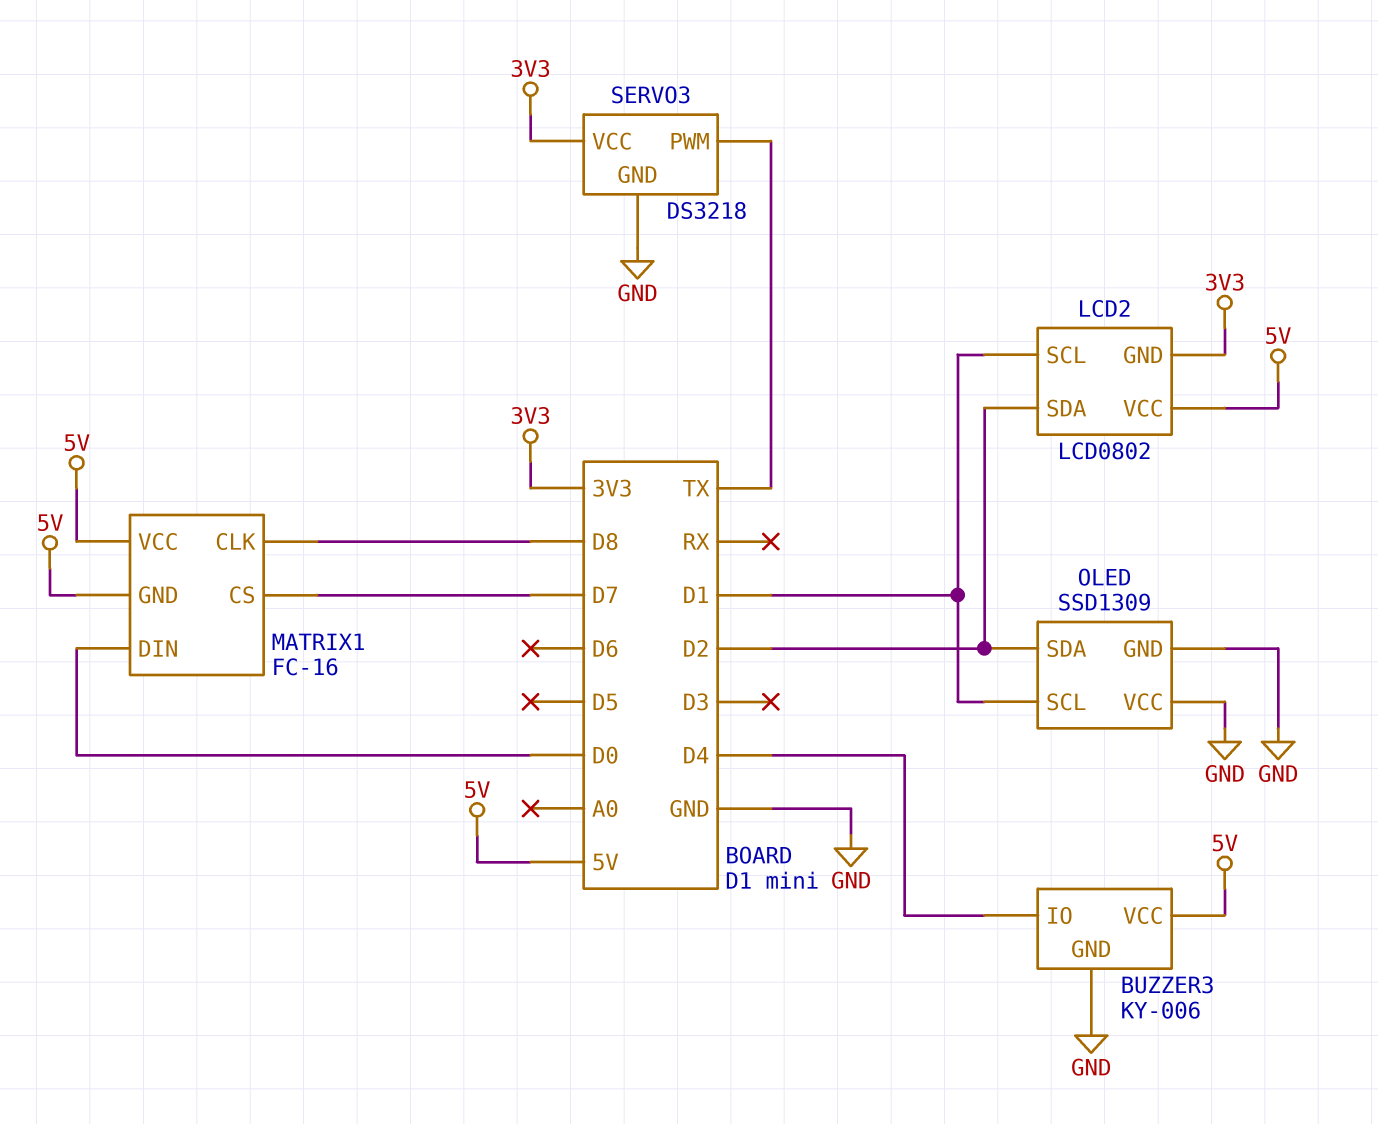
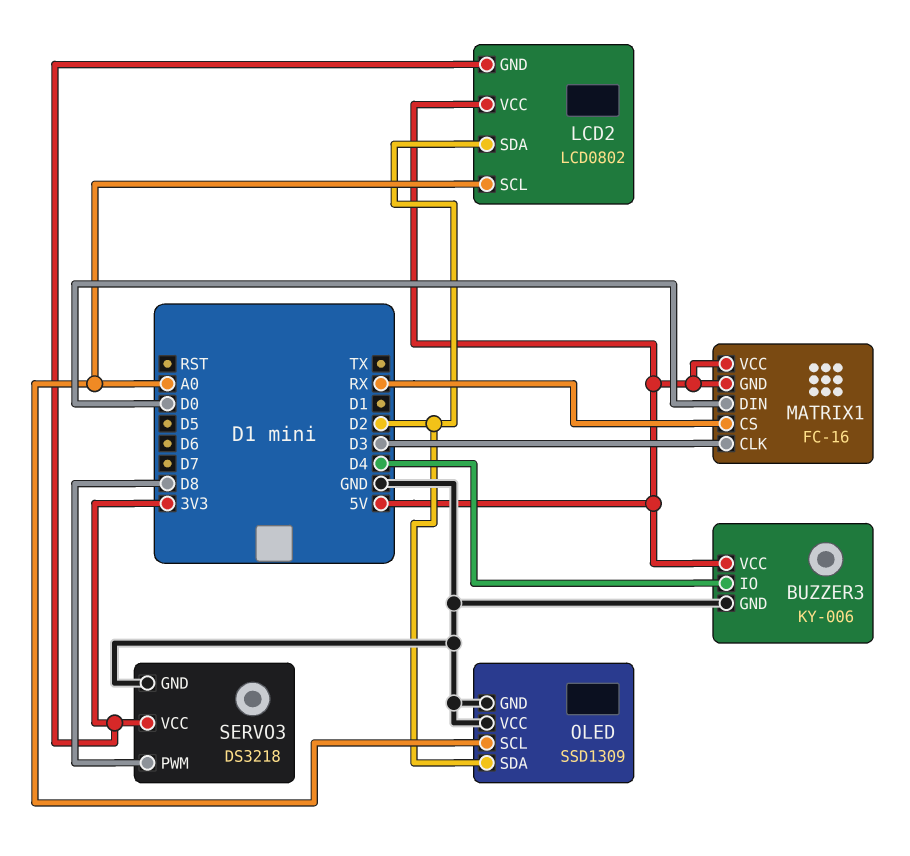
LCD2 pin SCL: D1 -> A0
MATRIX1 pin CLK: D8 -> D3
MATRIX1 pin CS: D7 -> RX
OLED pin SCL: D1 -> A0
SERVO3 pin PWM: TX -> D8

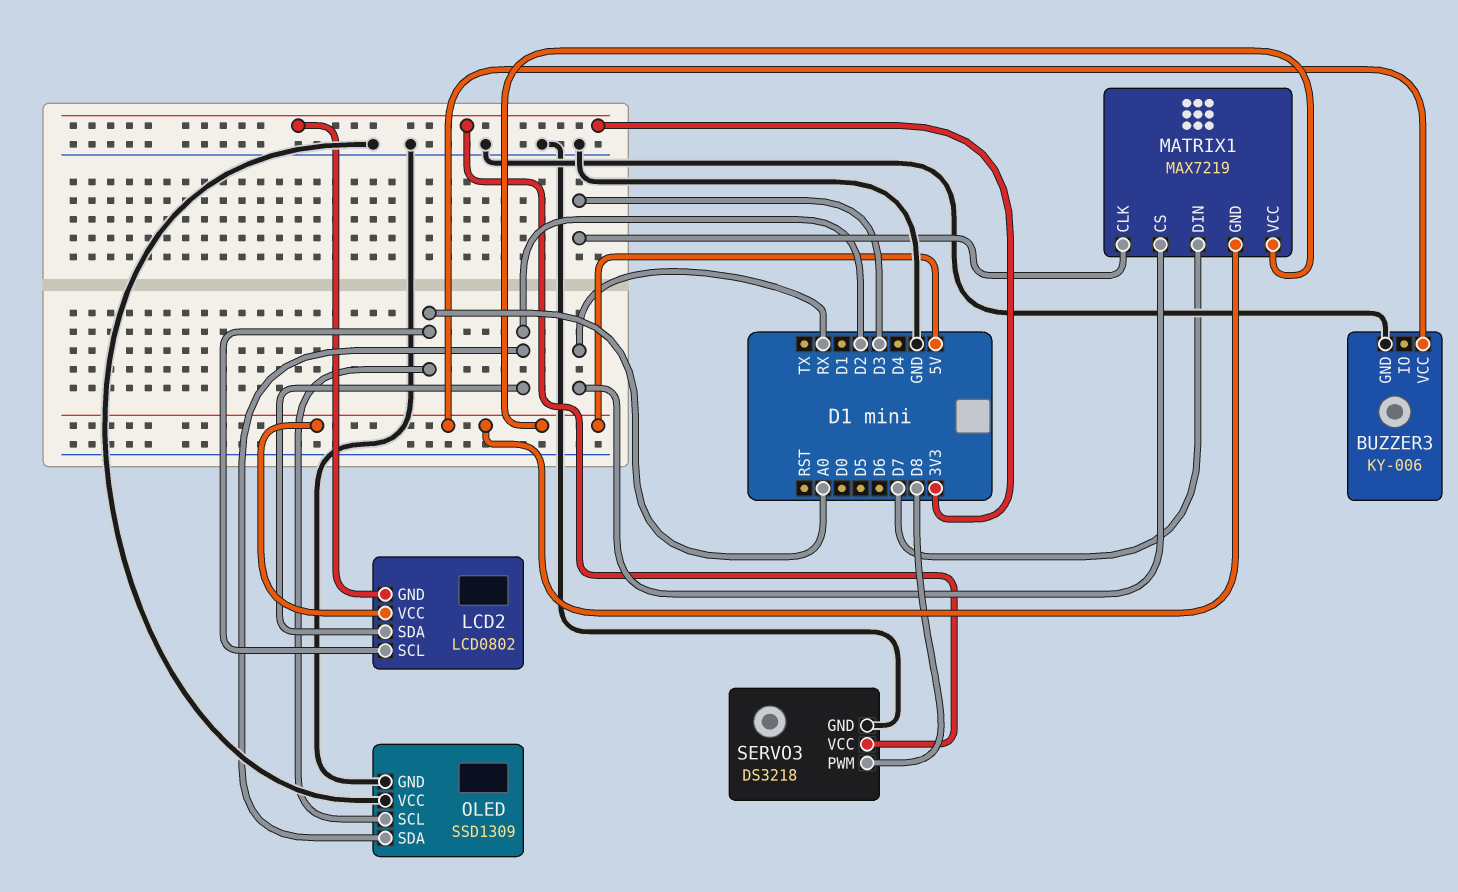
BUZZER3 pin IO: D4 -> none
MATRIX1: FC-16 -> MAX7219
MATRIX1 pin DIN: D0 -> D7

